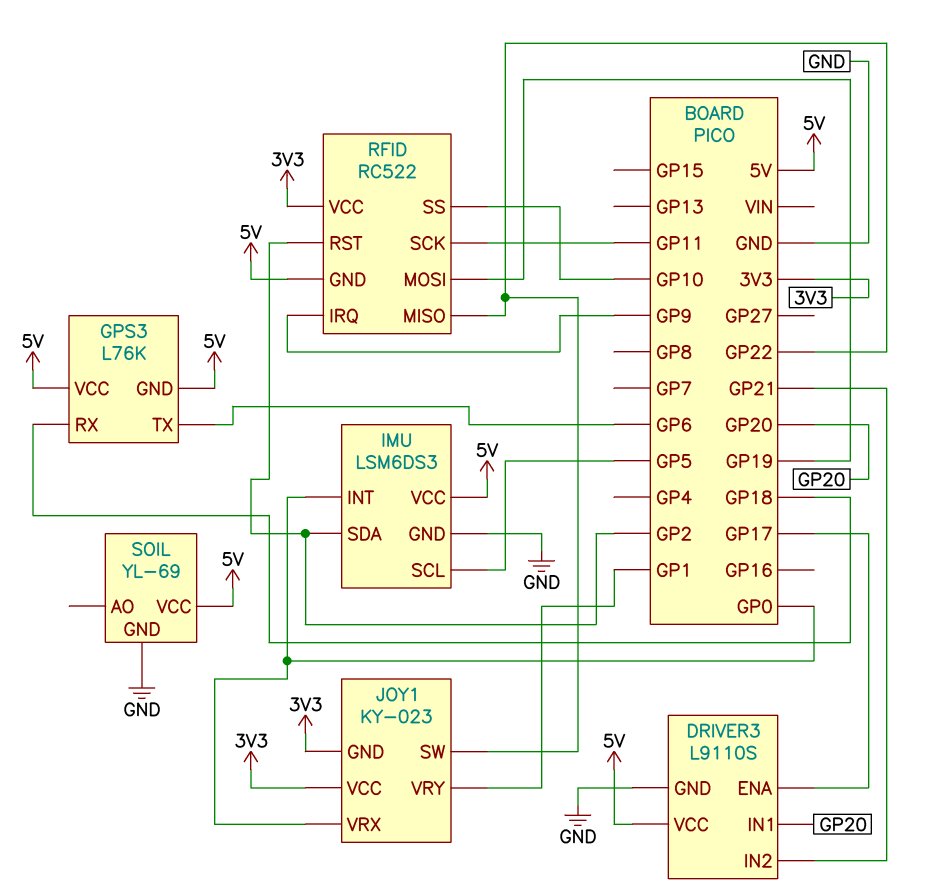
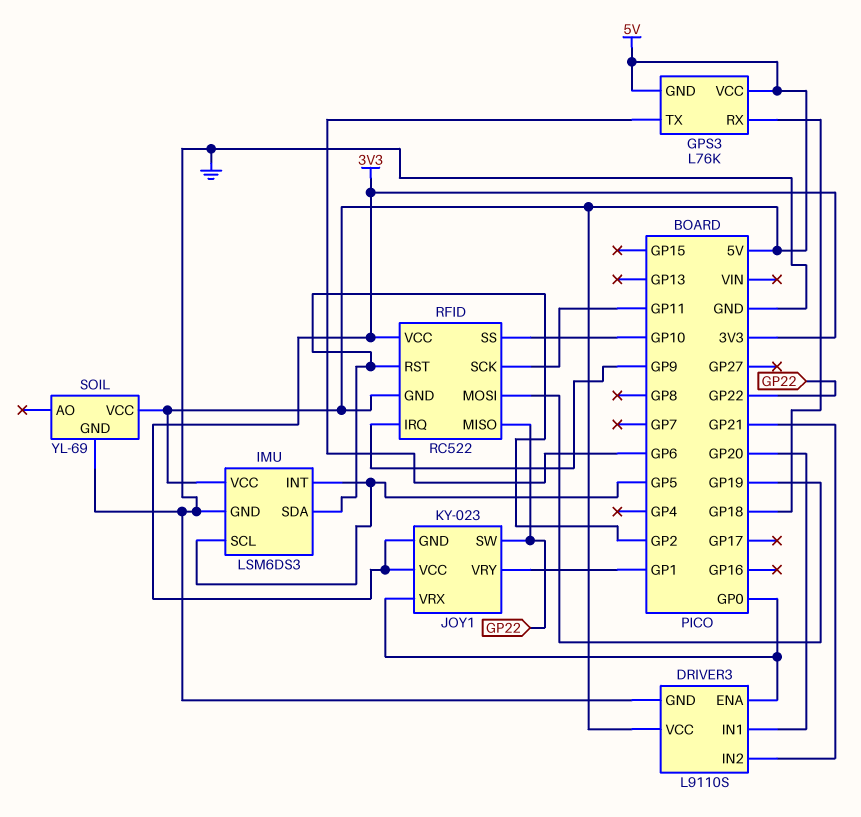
DRIVER3 pin ENA: GP17 -> GP0
IMU pin INT: GP0 -> GP5

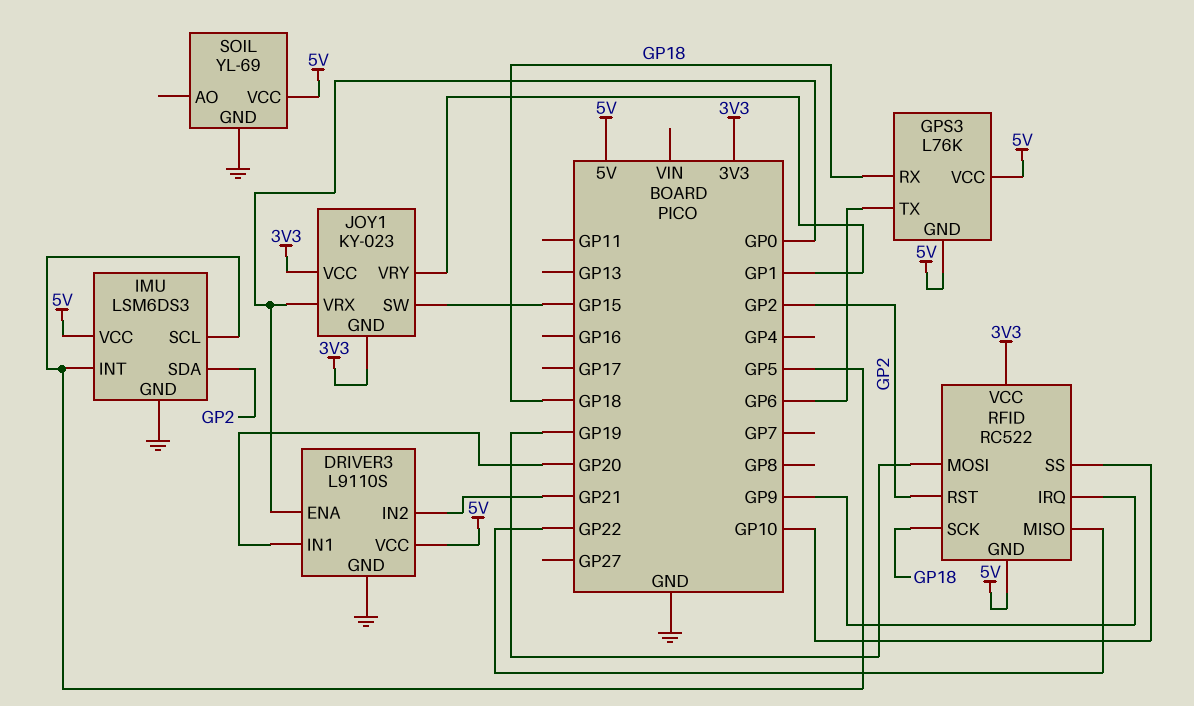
JOY1 pin SW: GP22 -> GP15
RFID pin SCK: GP11 -> GP18

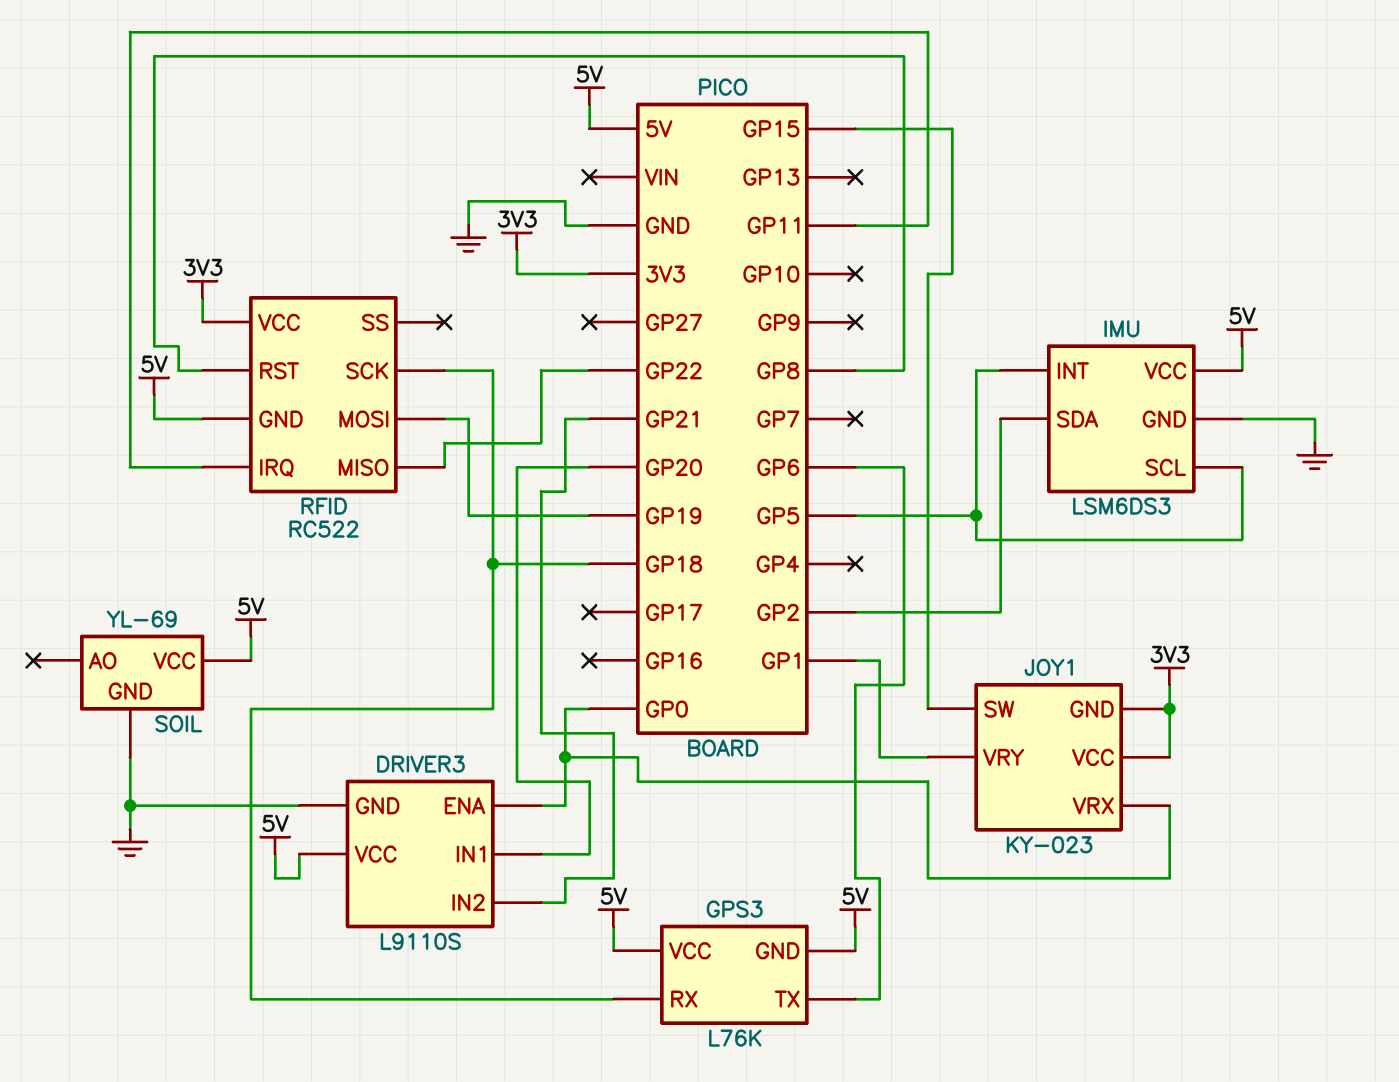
RFID pin IRQ: GP9 -> GP11
RFID pin RST: GP2 -> GP8
RFID pin SS: GP10 -> none

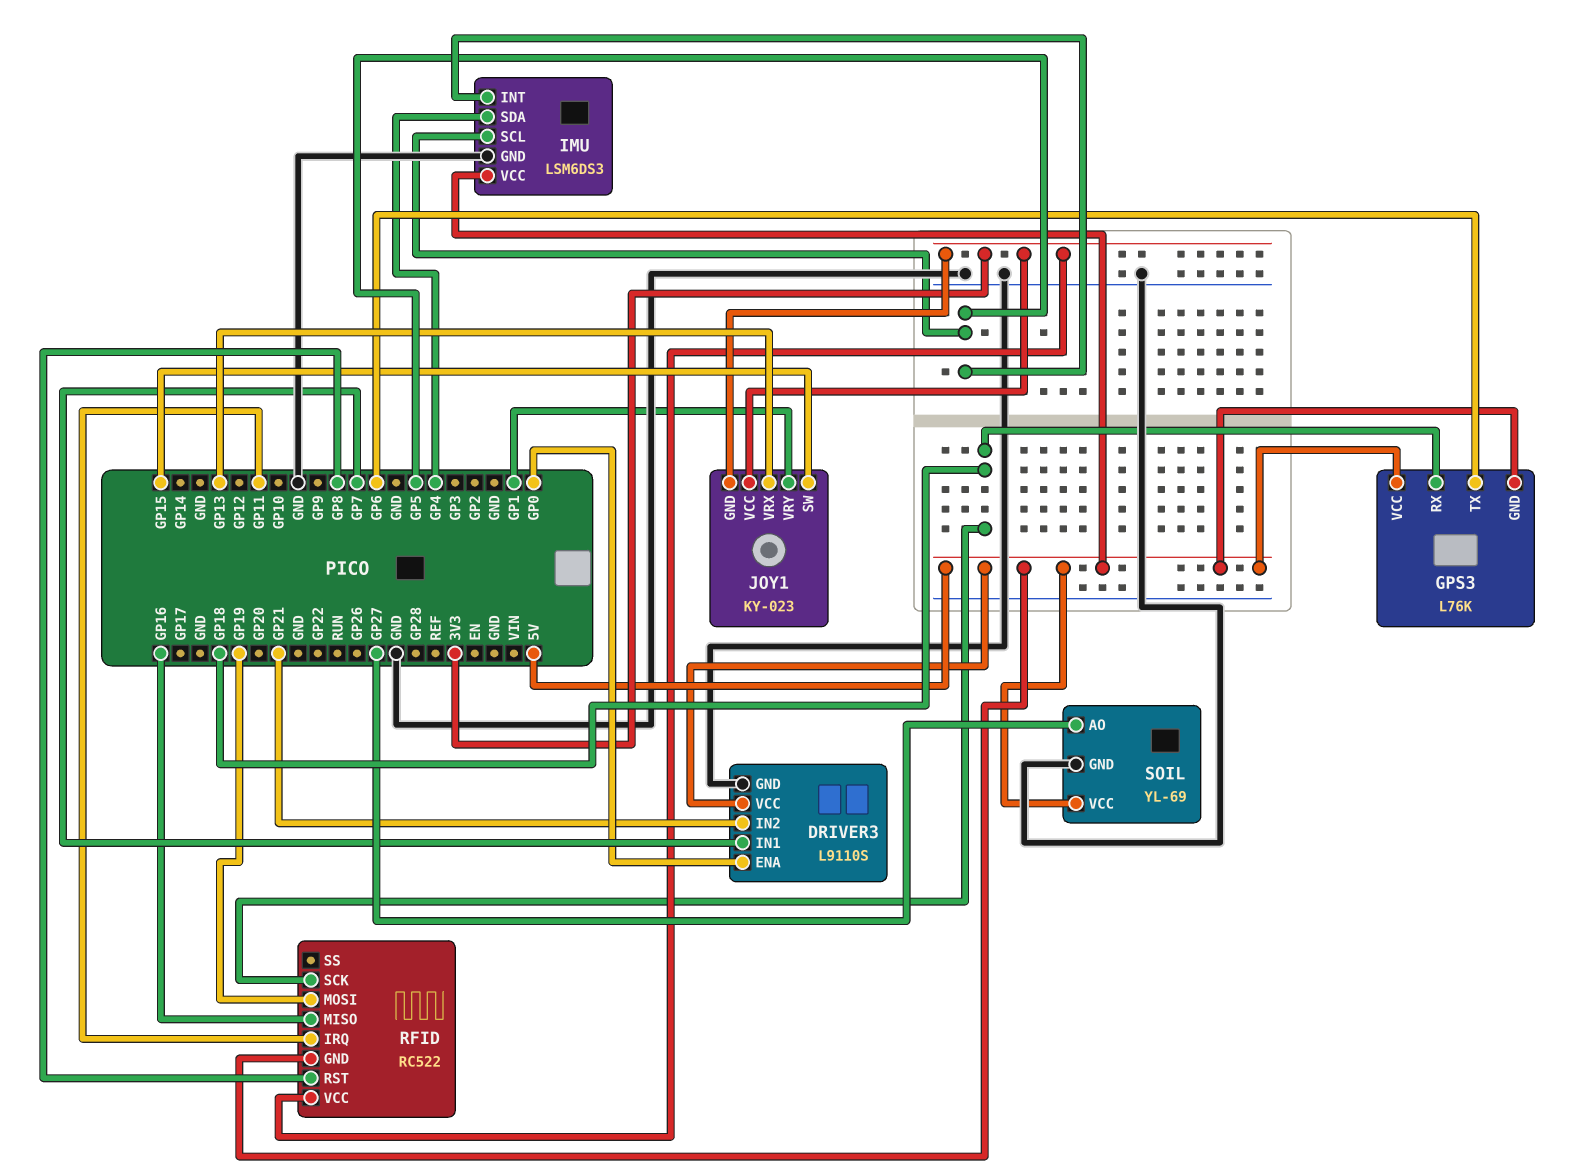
DRIVER3 pin IN1: GP20 -> GP7
IMU pin SDA: GP2 -> GP4
JOY1 pin VRX: GP0 -> GP13
RFID pin MISO: GP22 -> GP16
SOIL pin AO: none -> GP27

